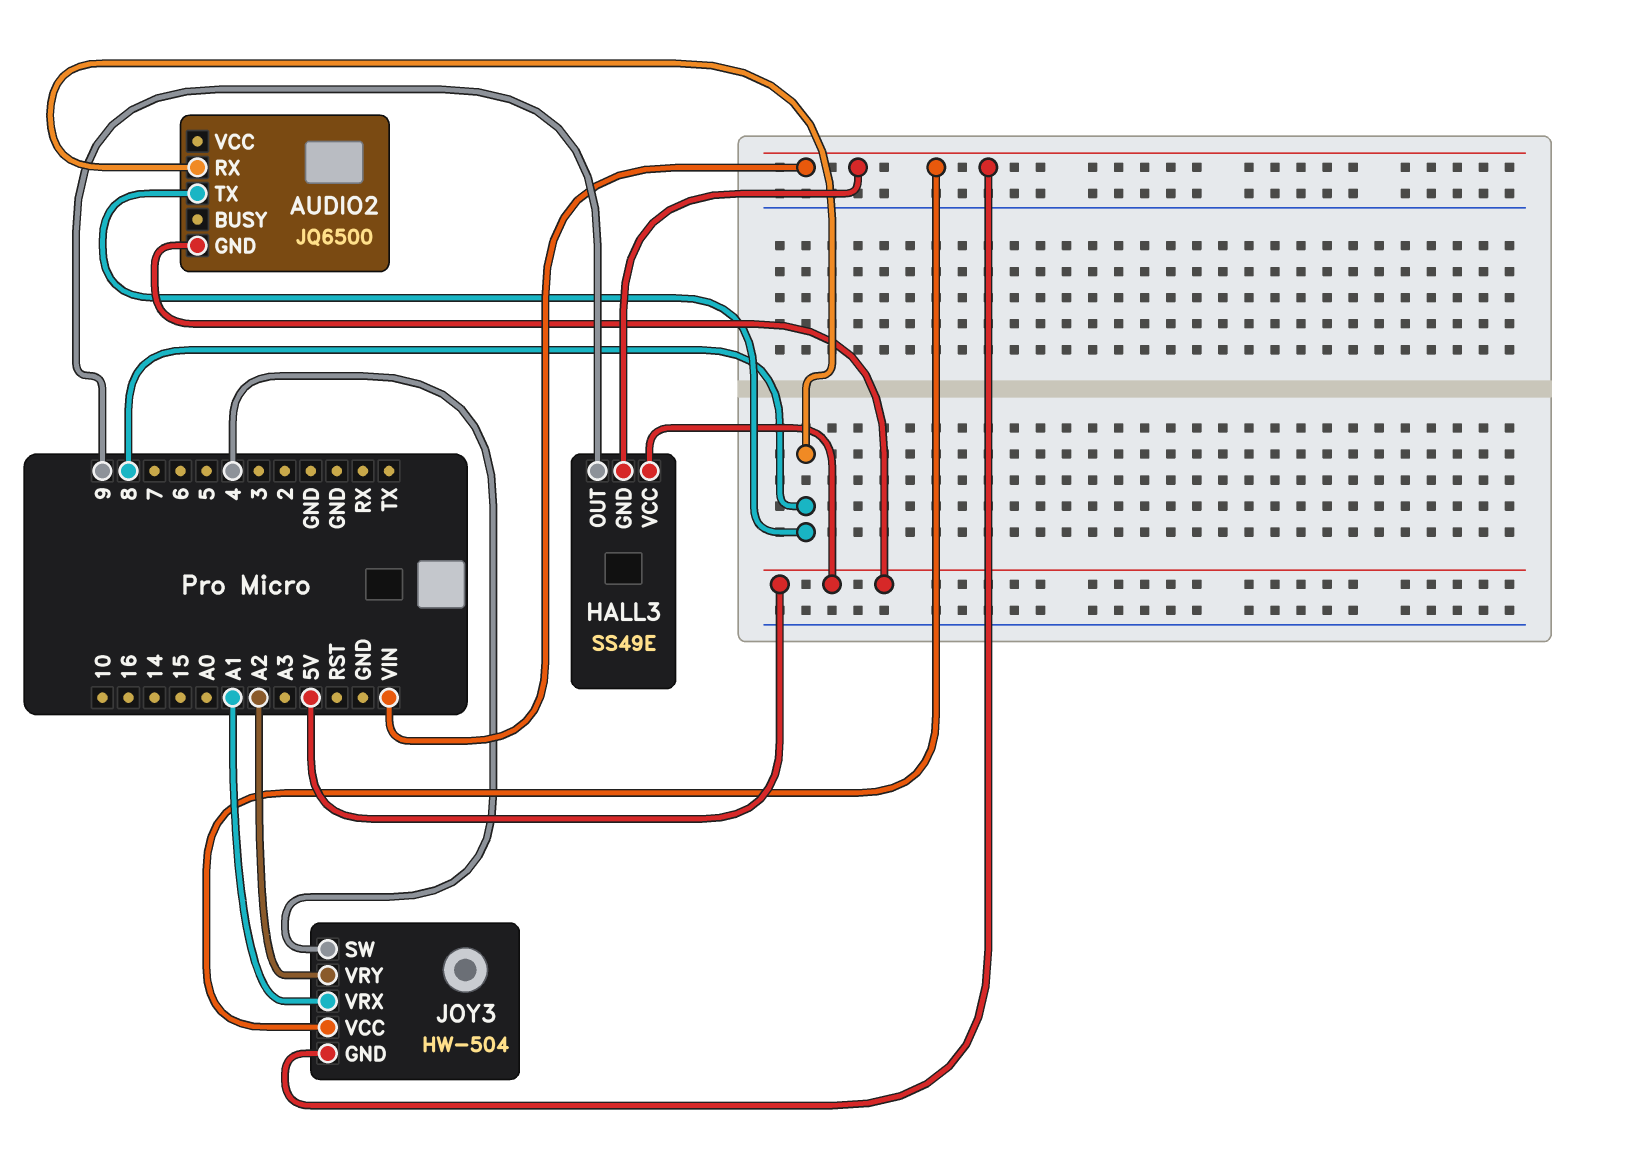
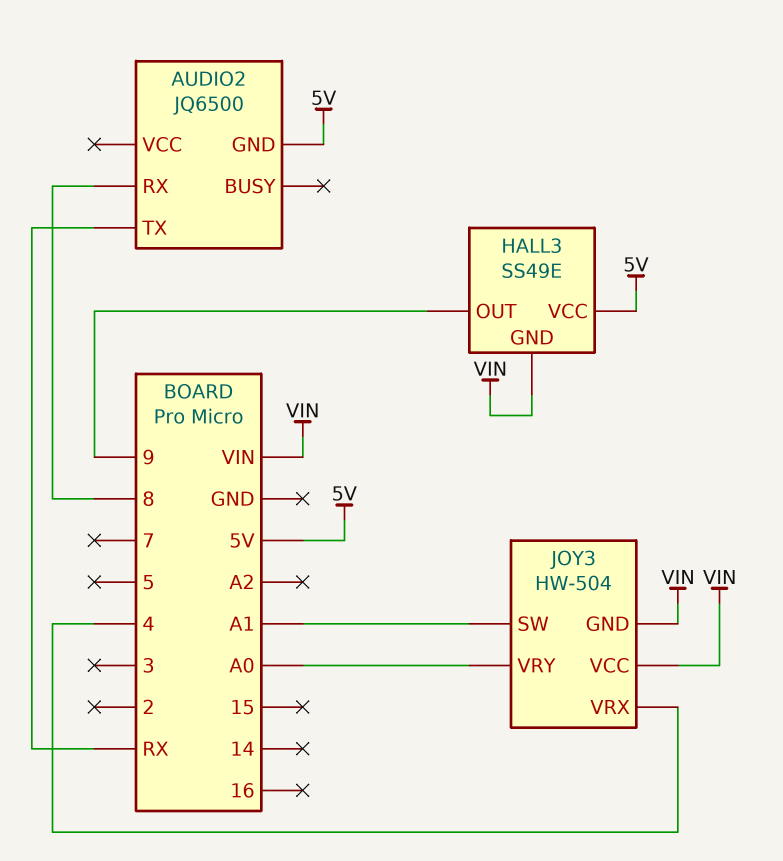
AUDIO2 pin TX: 8 -> RX
JOY3 pin SW: 4 -> A1
JOY3 pin VRX: A1 -> 4
JOY3 pin VRY: A2 -> A0

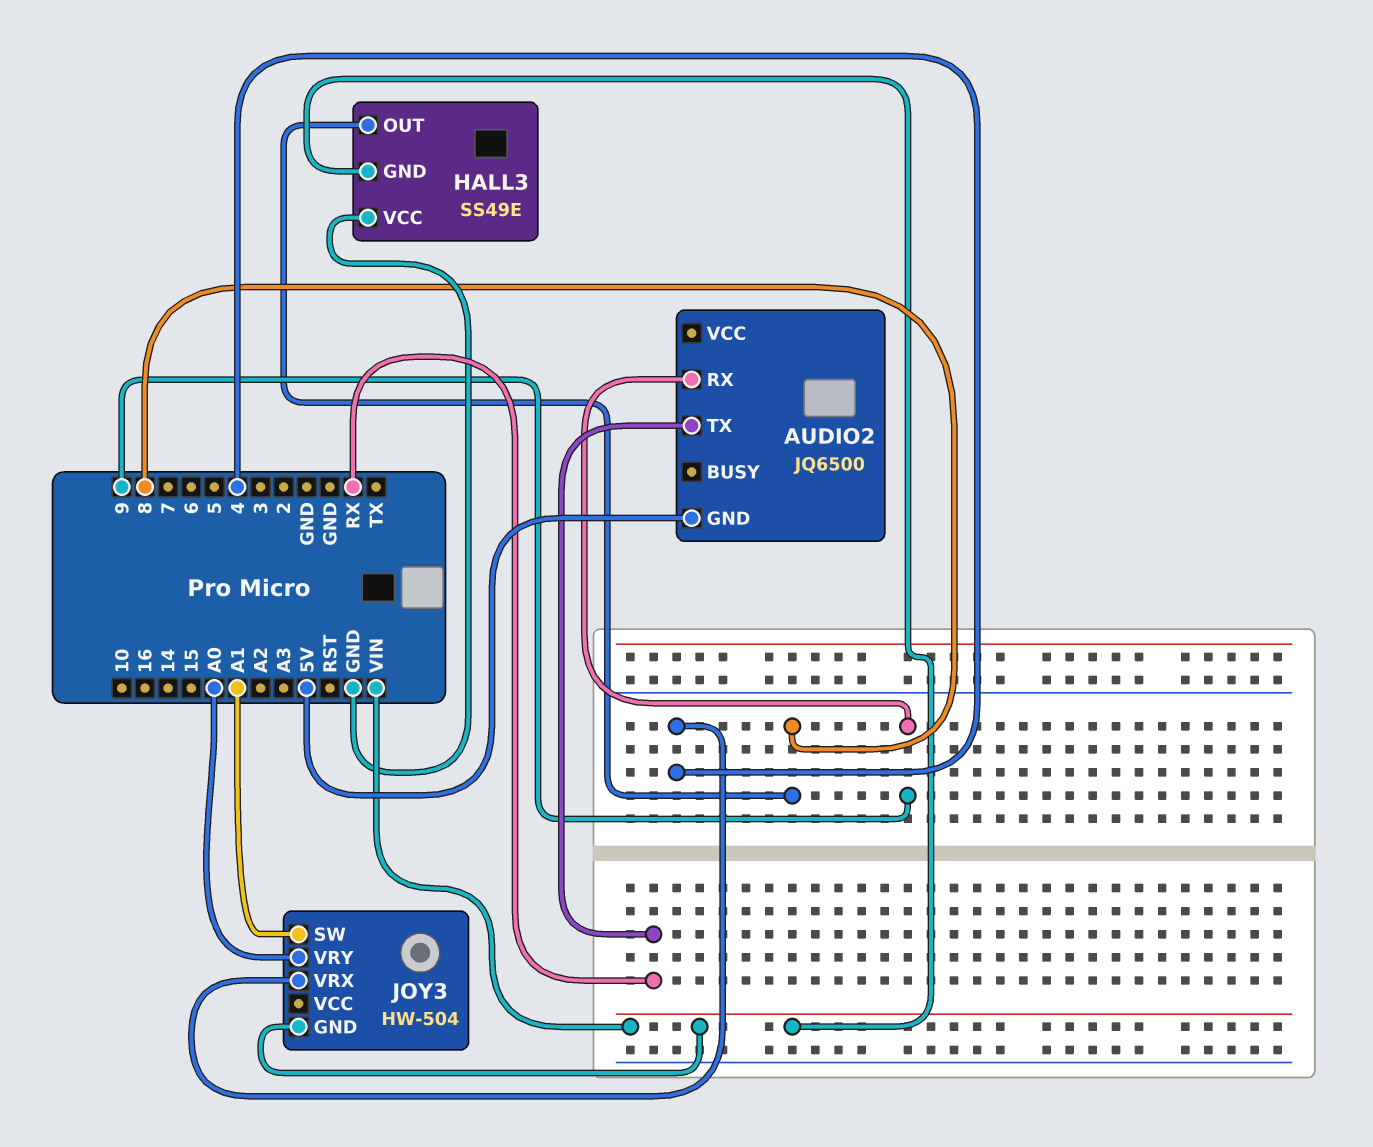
AUDIO2 pin RX: 8 -> 9
HALL3 pin OUT: 9 -> 8
HALL3 pin VCC: 5V -> GND
JOY3 pin VCC: VIN -> none

